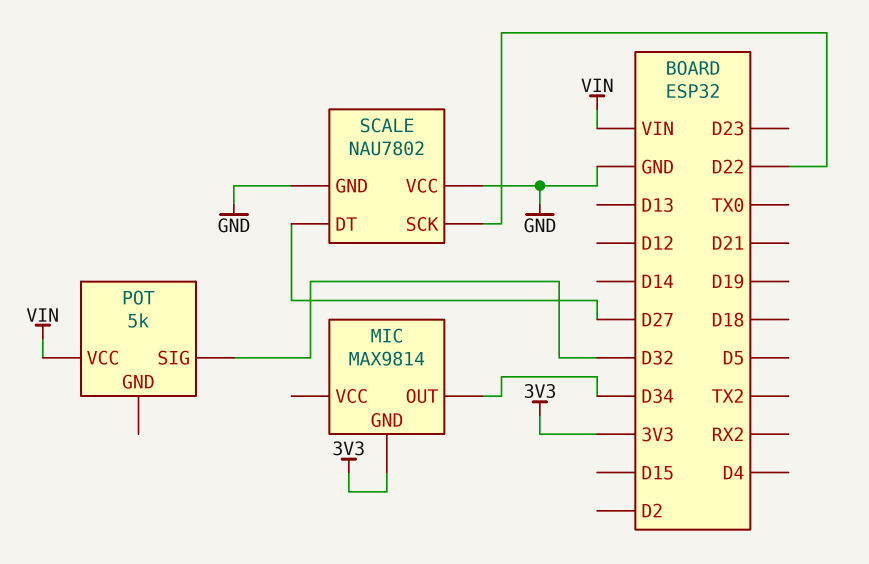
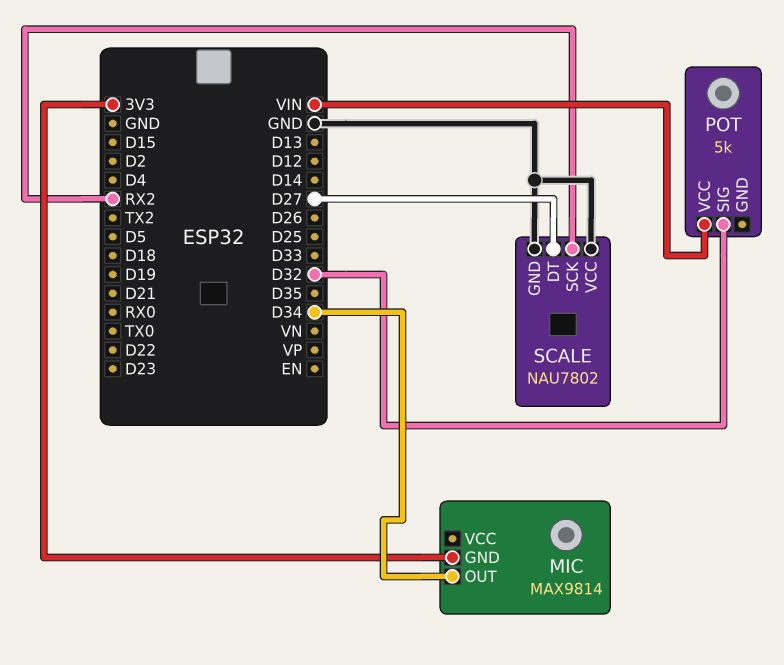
SCALE pin SCK: D22 -> RX2

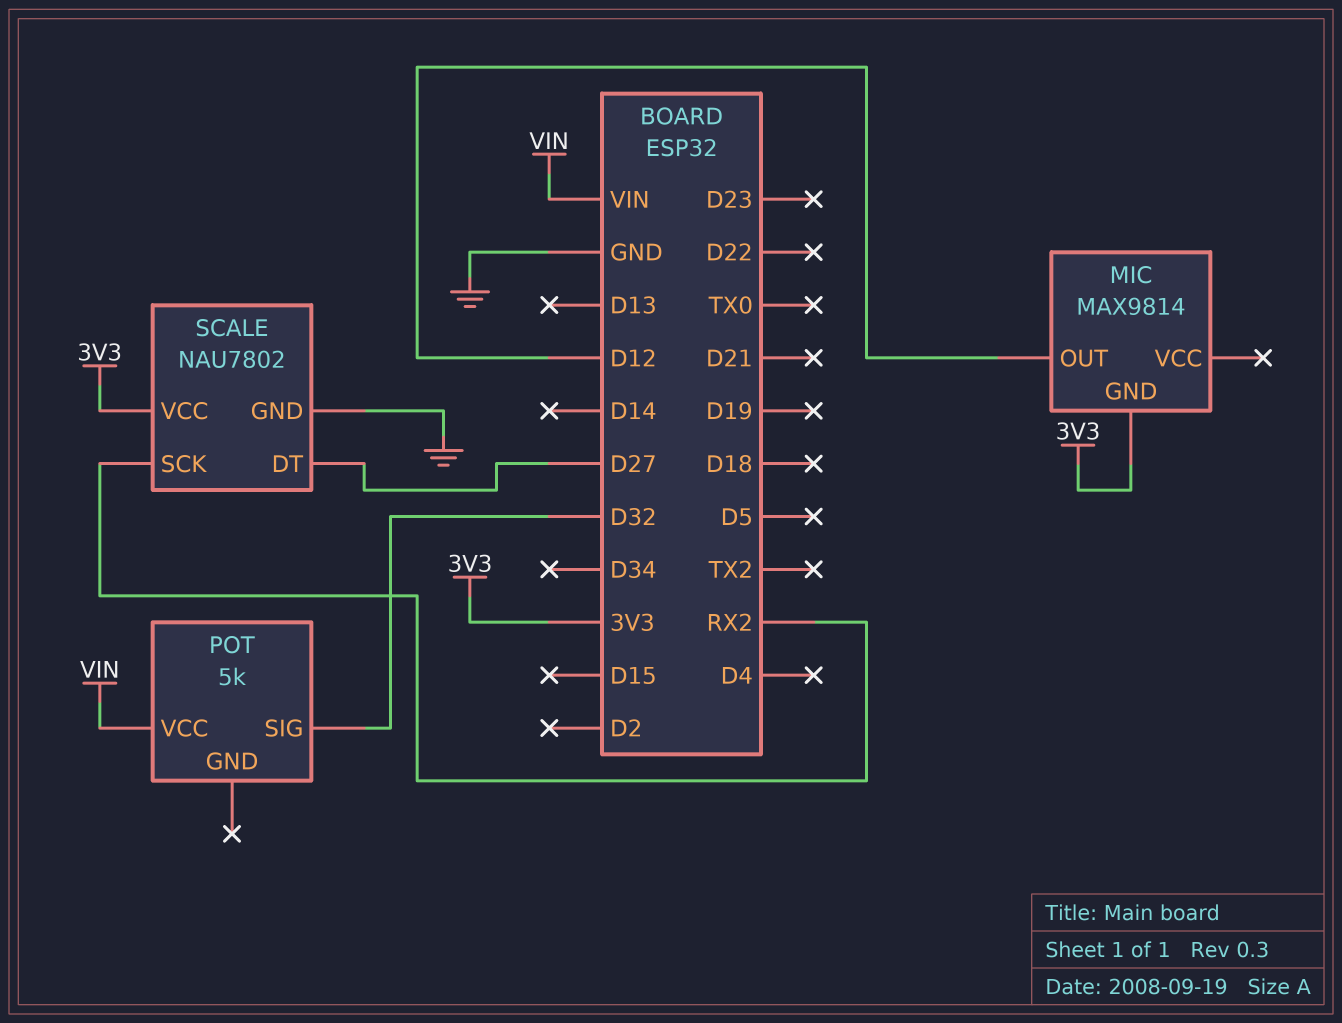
MIC pin OUT: D34 -> D12
SCALE pin VCC: GND -> 3V3

